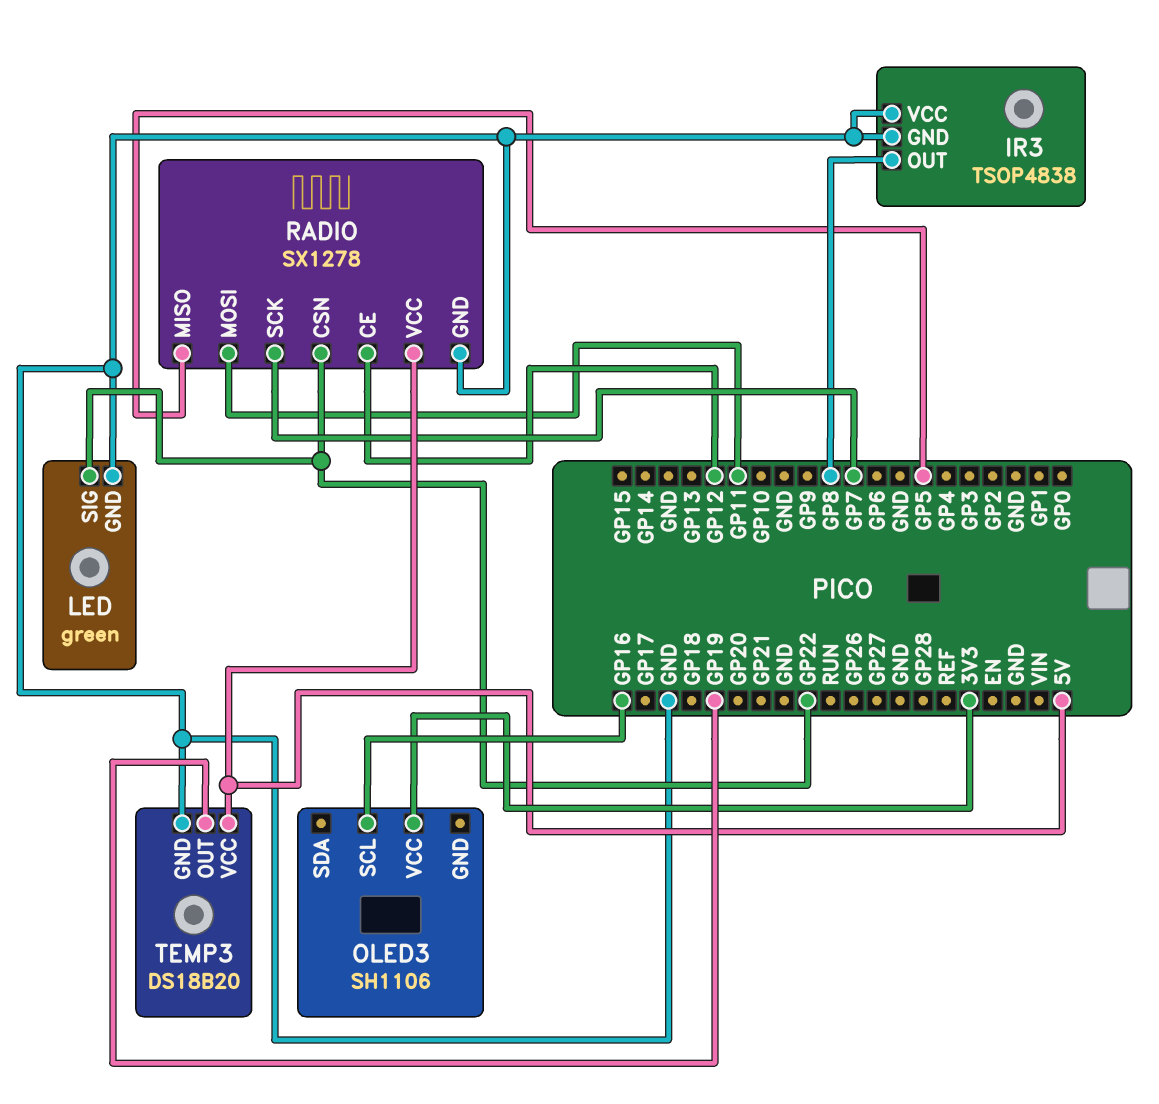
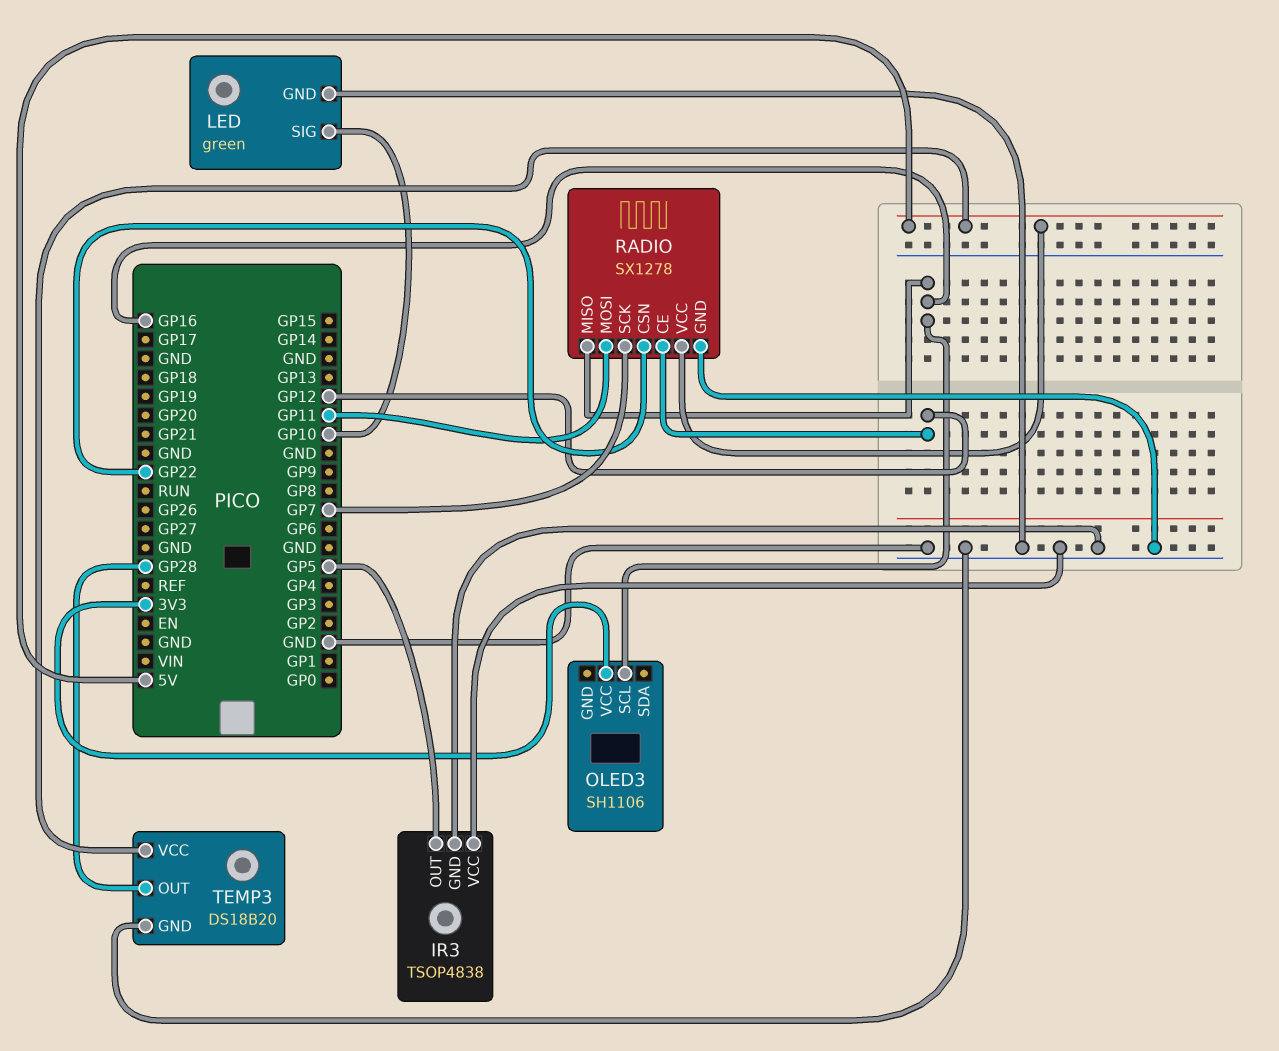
IR3 pin OUT: GP8 -> GP5
LED pin SIG: GP22 -> GP10
RADIO pin MISO: GP5 -> GP16
TEMP3 pin OUT: GP19 -> GP28

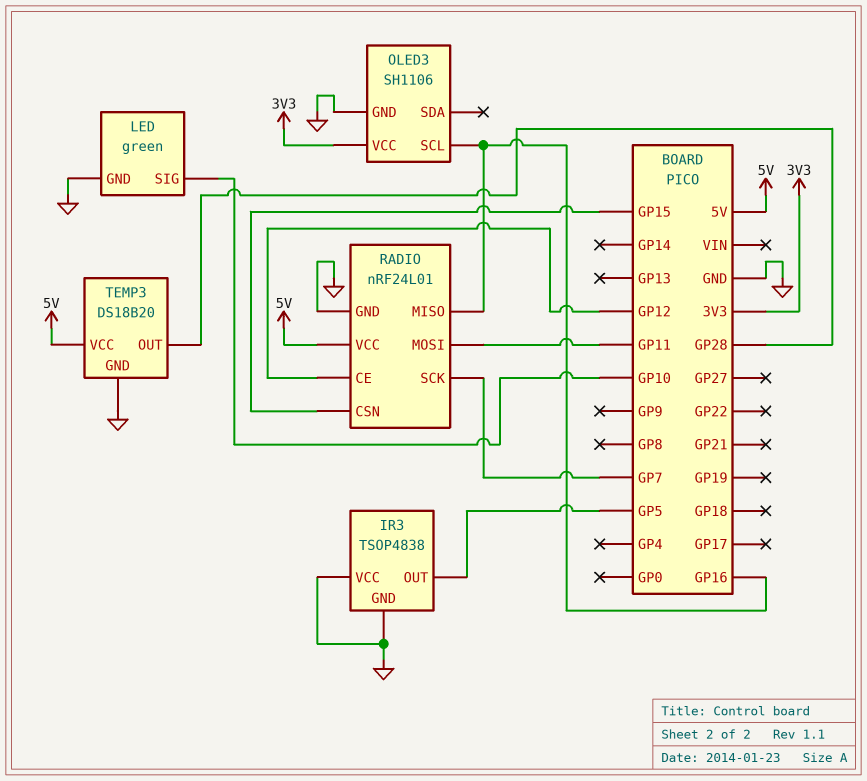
OLED3 pin GND: none -> GND
RADIO: SX1278 -> nRF24L01
RADIO pin CSN: GP22 -> GP15

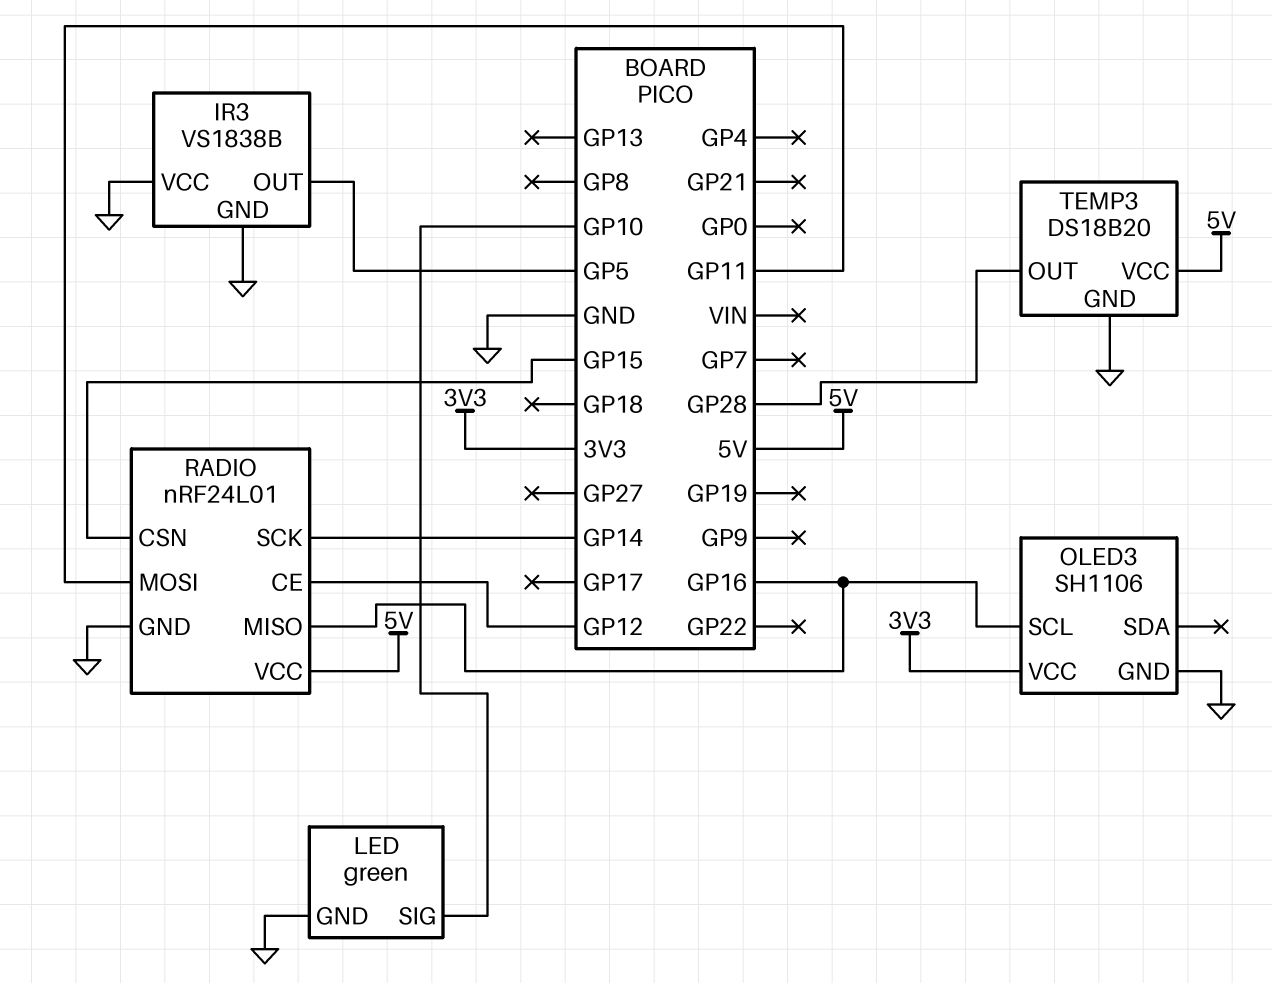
IR3: TSOP4838 -> VS1838B
RADIO pin SCK: GP7 -> GP14

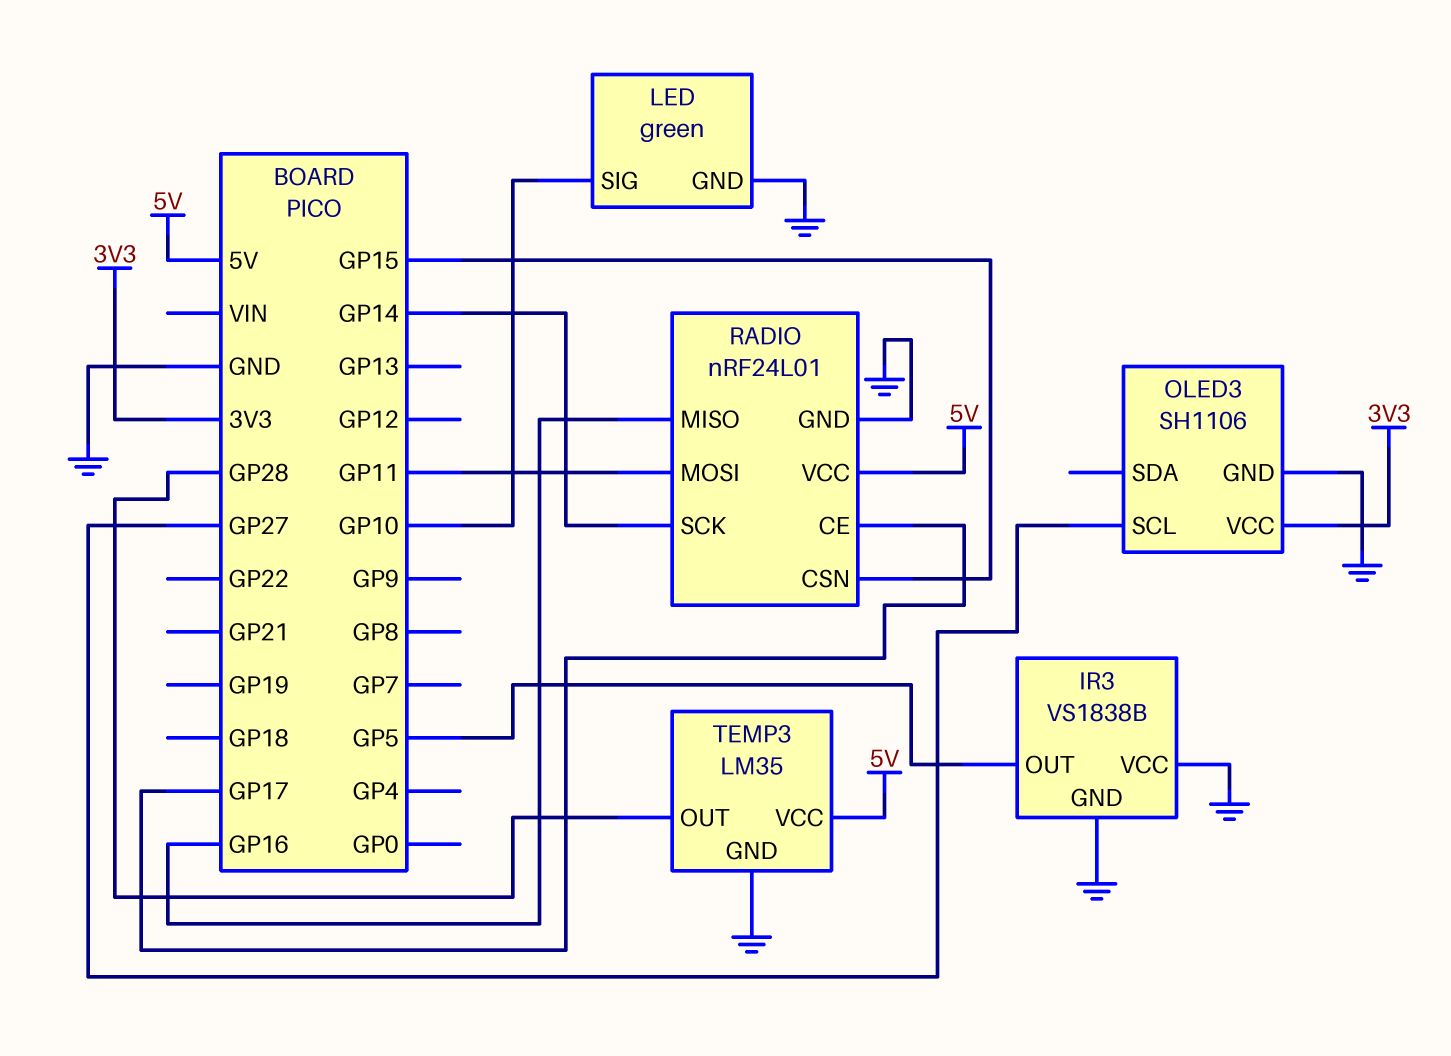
OLED3 pin SCL: GP16 -> GP27
RADIO pin CE: GP12 -> GP17
TEMP3: DS18B20 -> LM35

